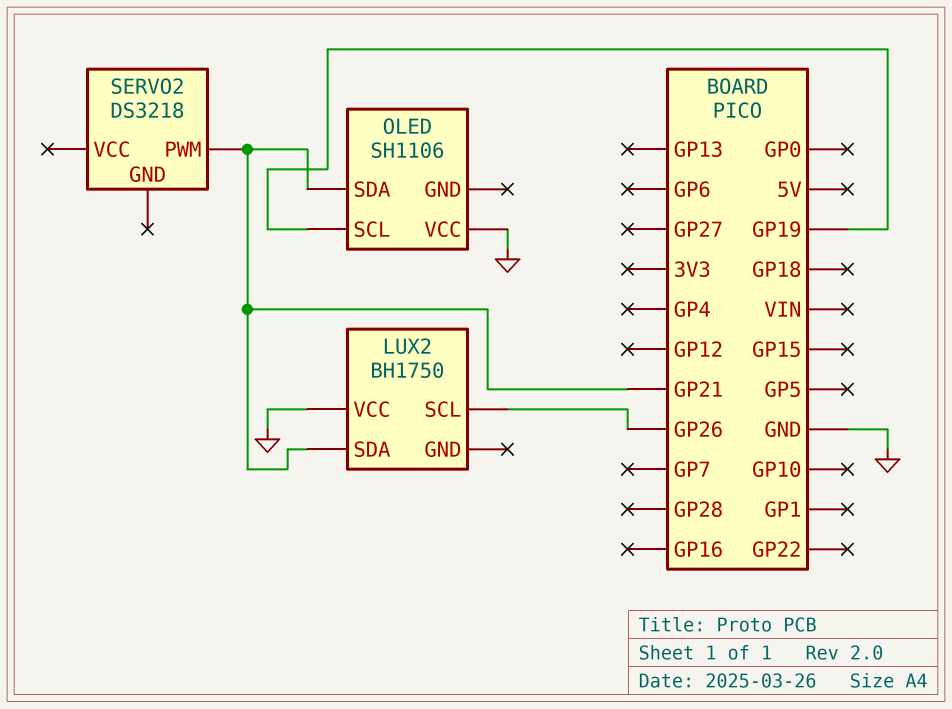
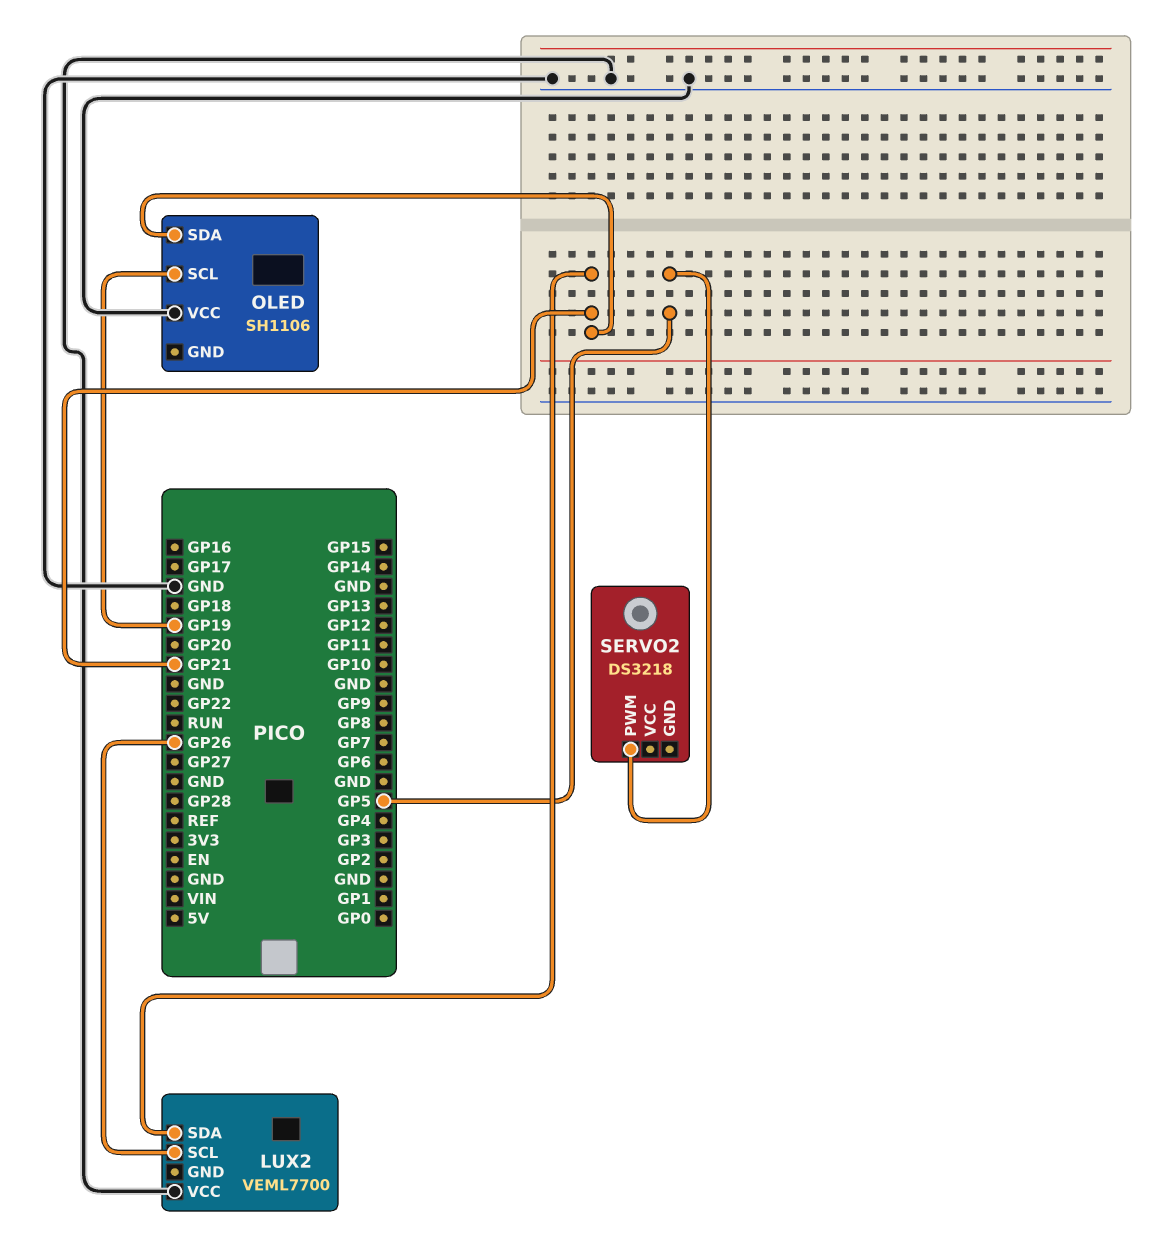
LUX2: BH1750 -> VEML7700
SERVO2 pin PWM: GP21 -> GP5

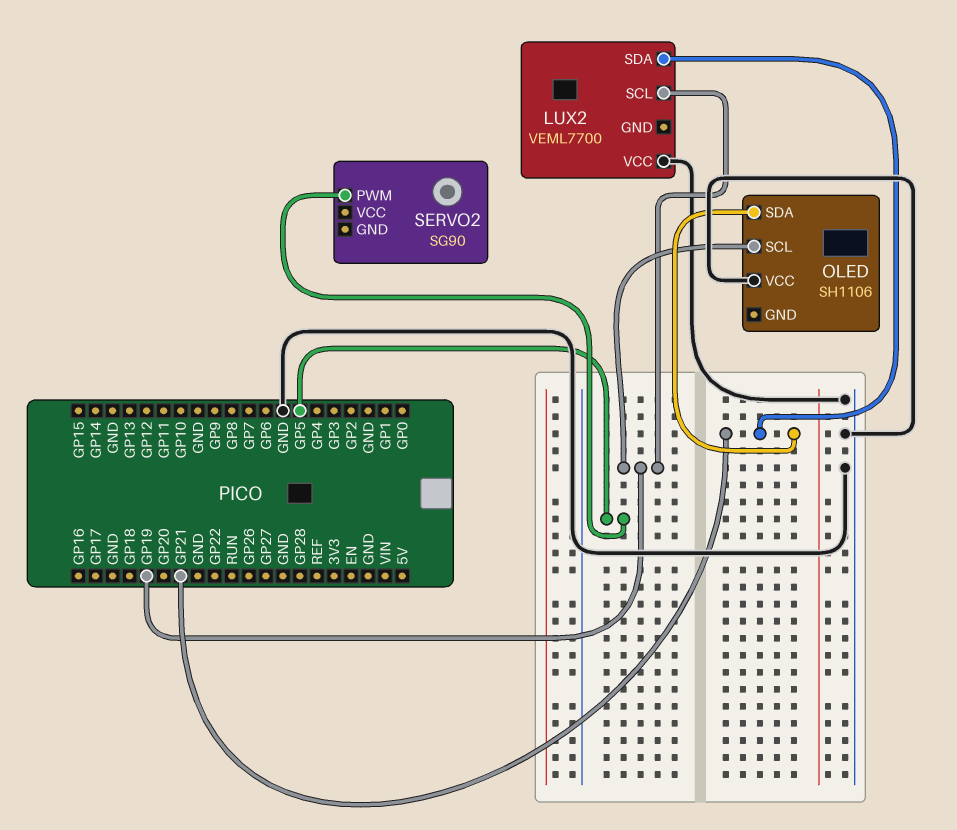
LUX2 pin SCL: GP26 -> GP19
SERVO2: DS3218 -> SG90

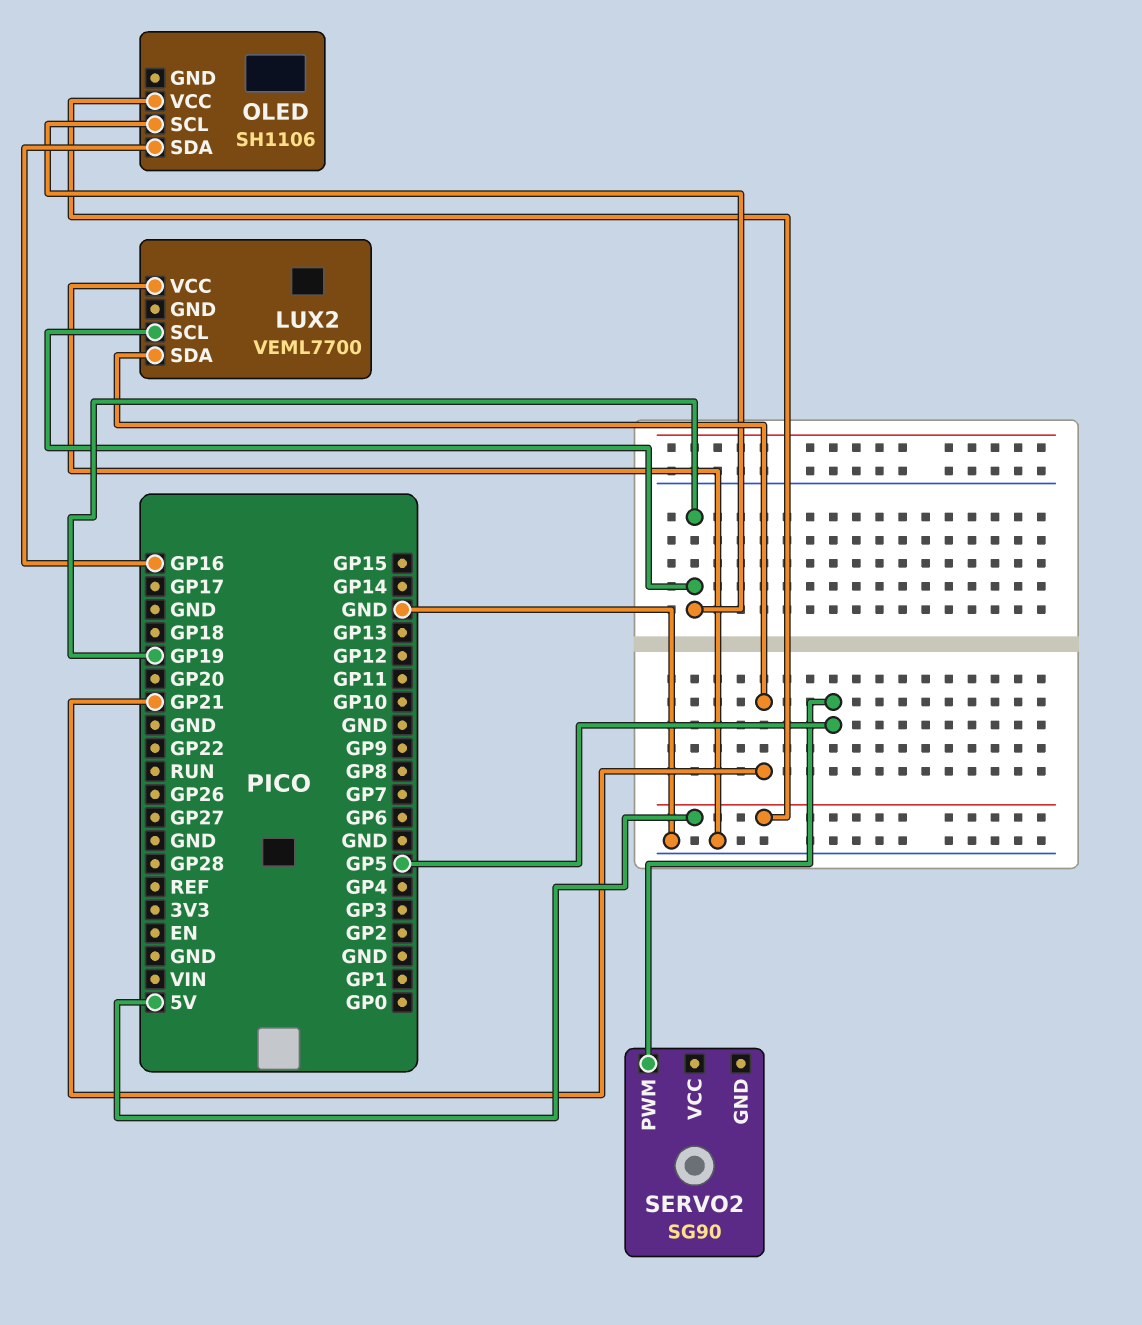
OLED pin SDA: GP21 -> GP16
OLED pin VCC: GND -> 5V

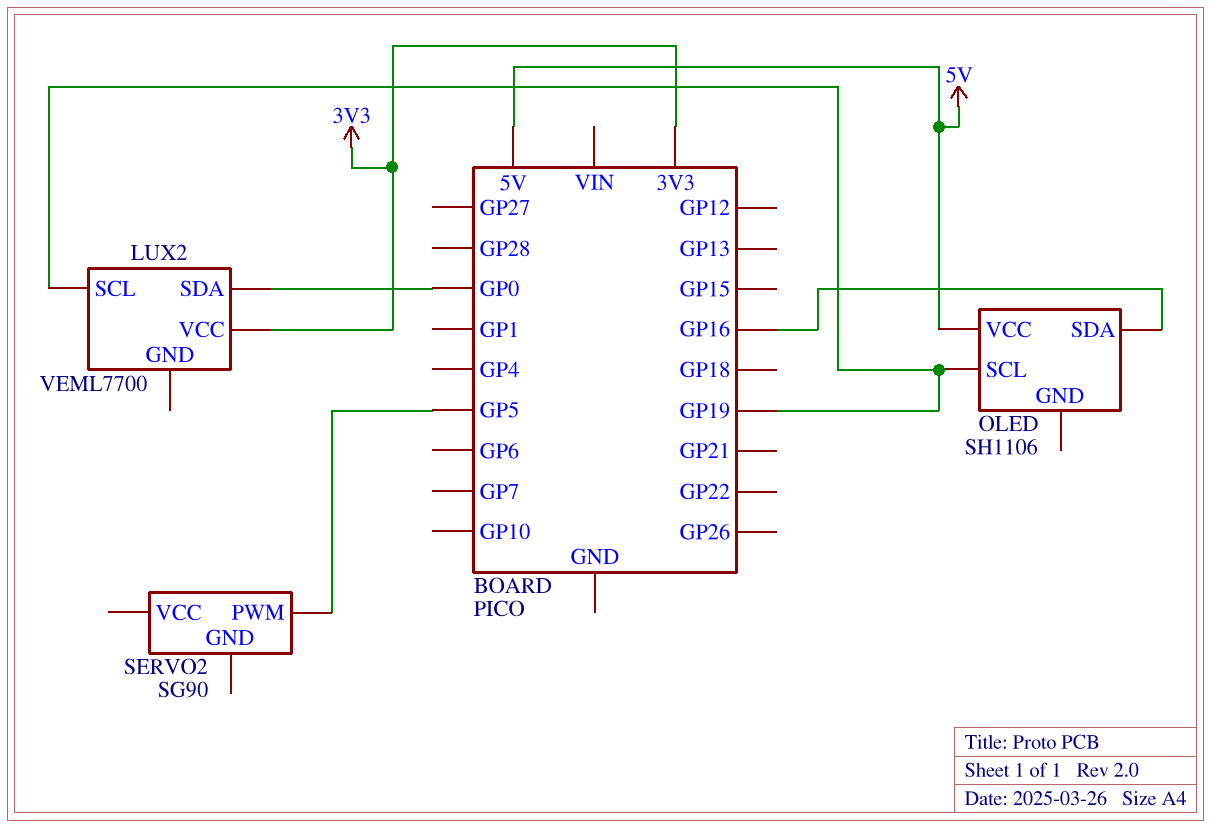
LUX2 pin SDA: GP21 -> GP0
LUX2 pin VCC: GND -> 3V3

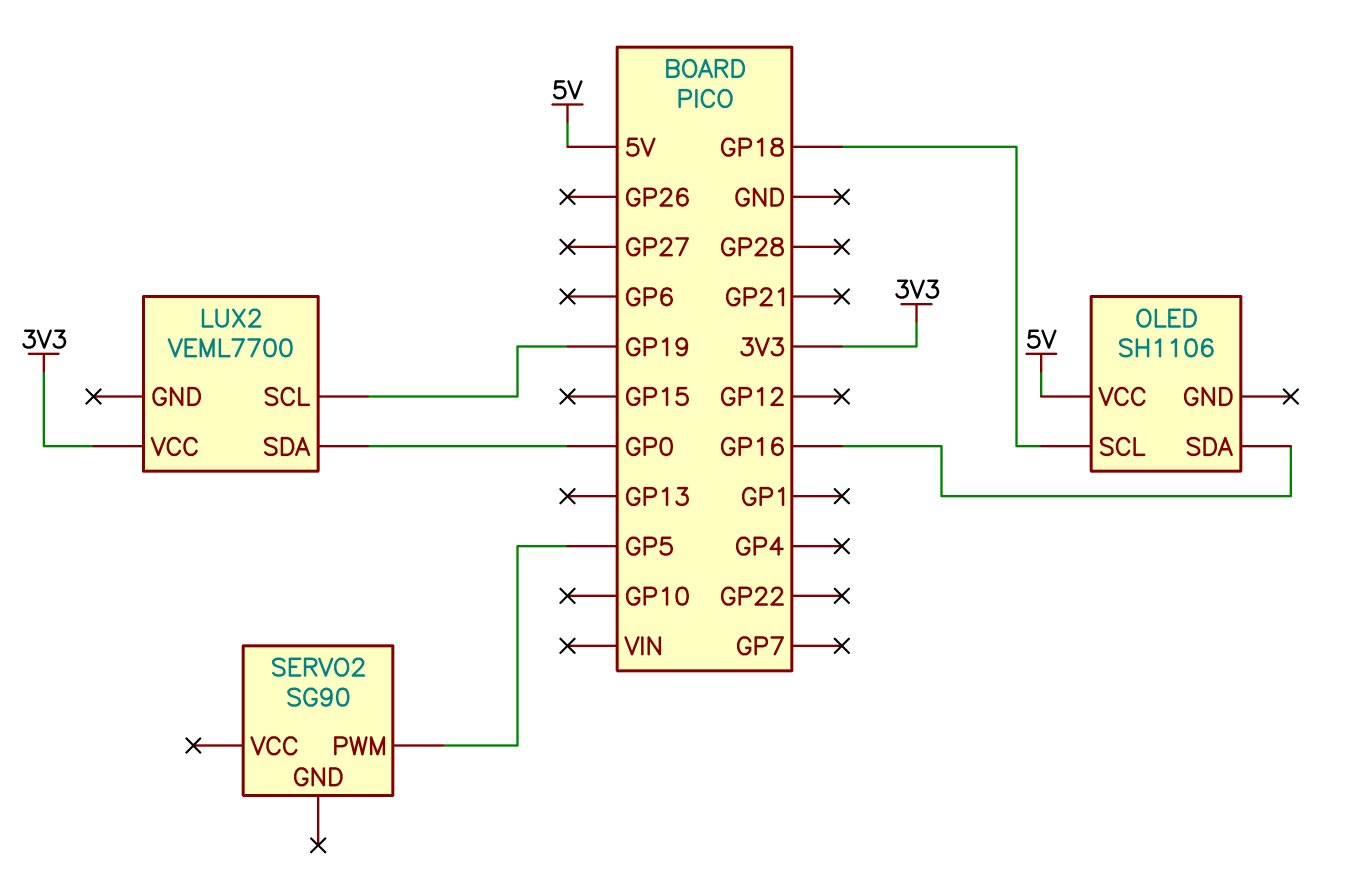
OLED pin SCL: GP19 -> GP18

